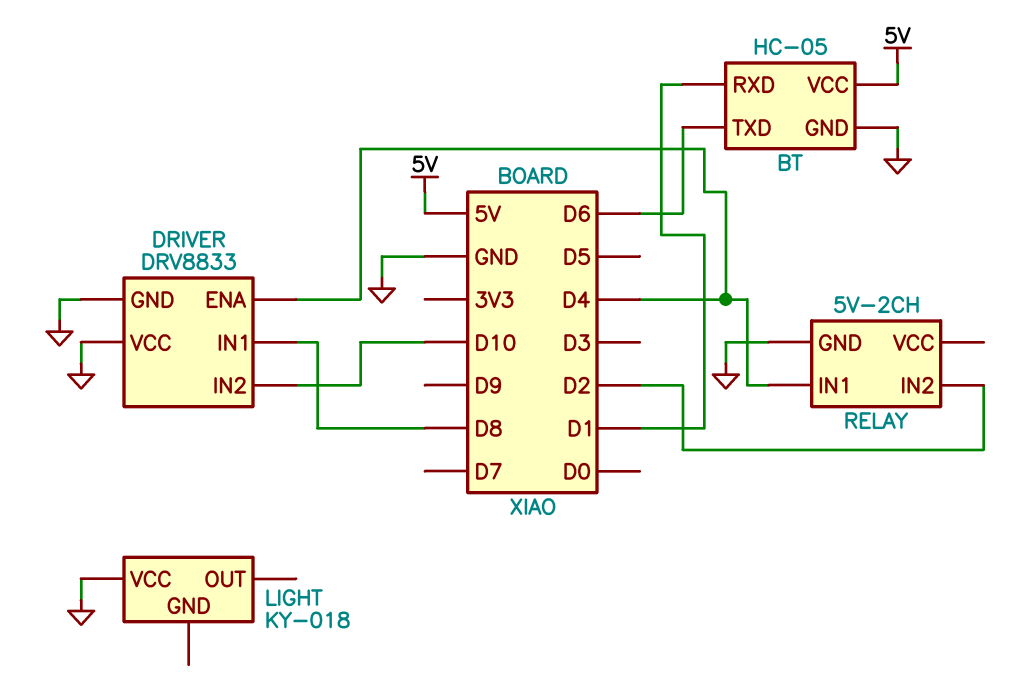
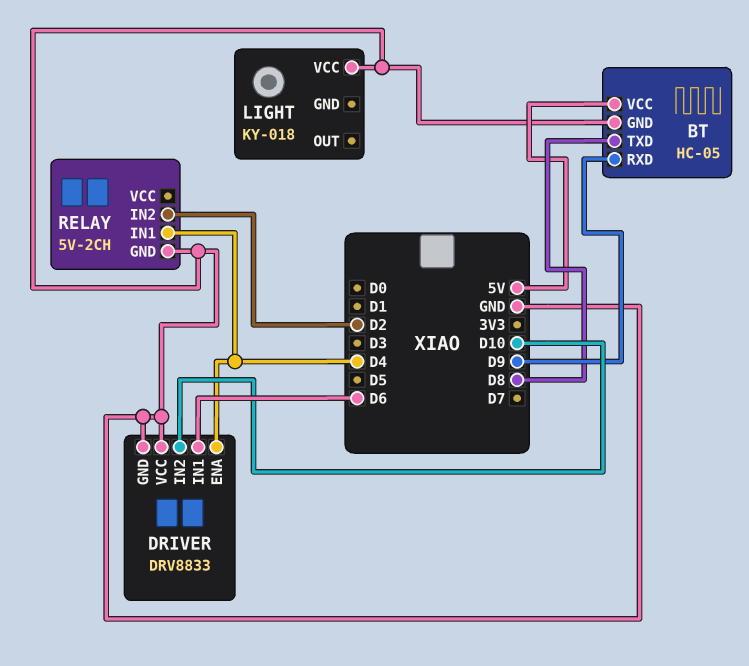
BT pin RXD: D1 -> D9
BT pin TXD: D6 -> D8
DRIVER pin IN1: D8 -> D6

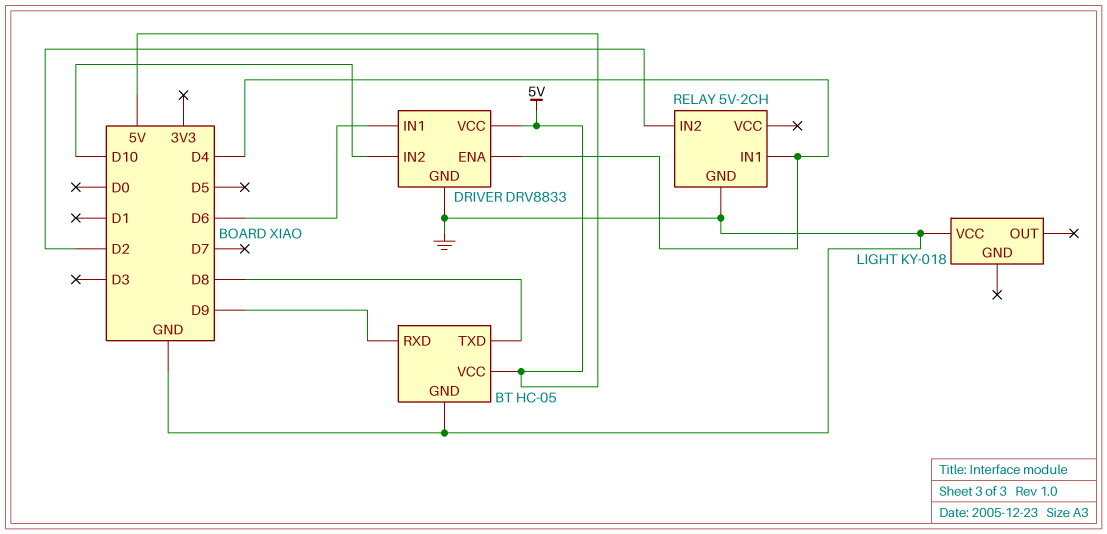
DRIVER pin VCC: GND -> 5V

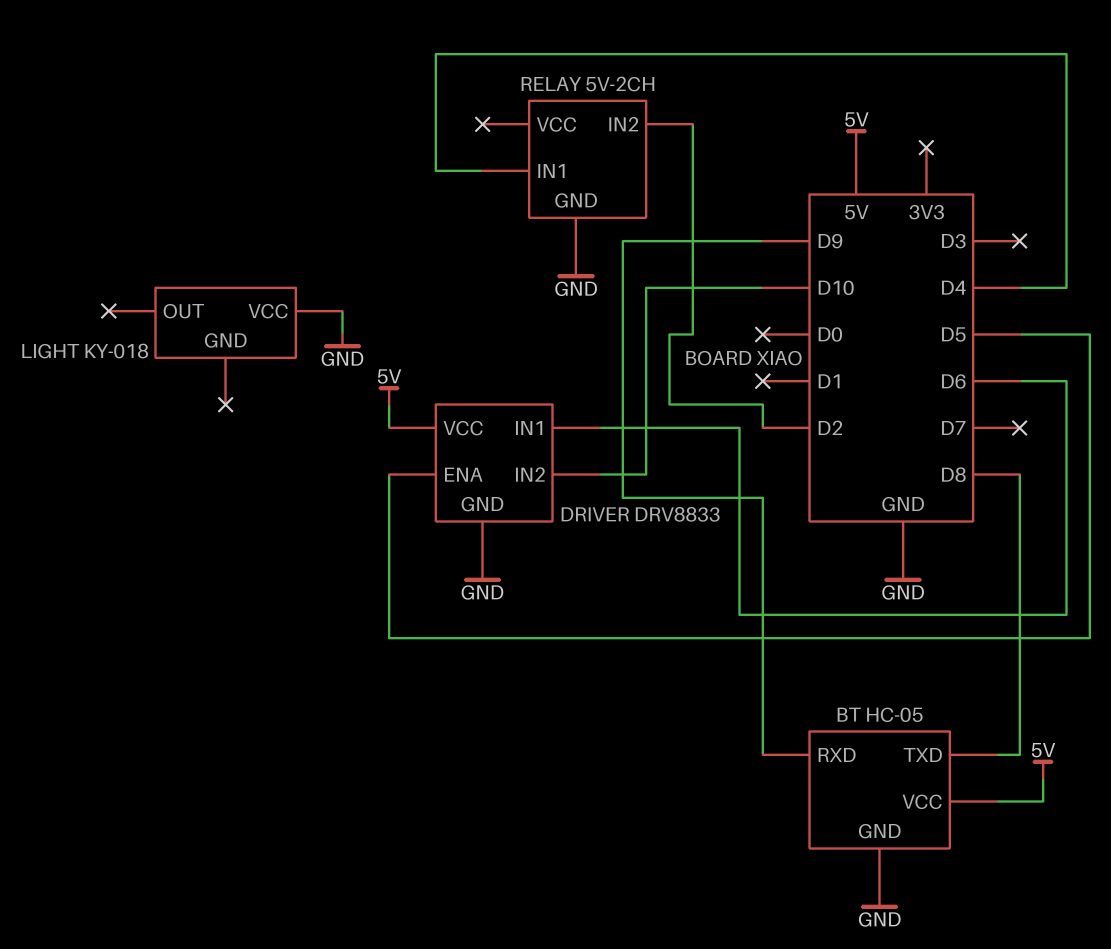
DRIVER pin ENA: D4 -> D5

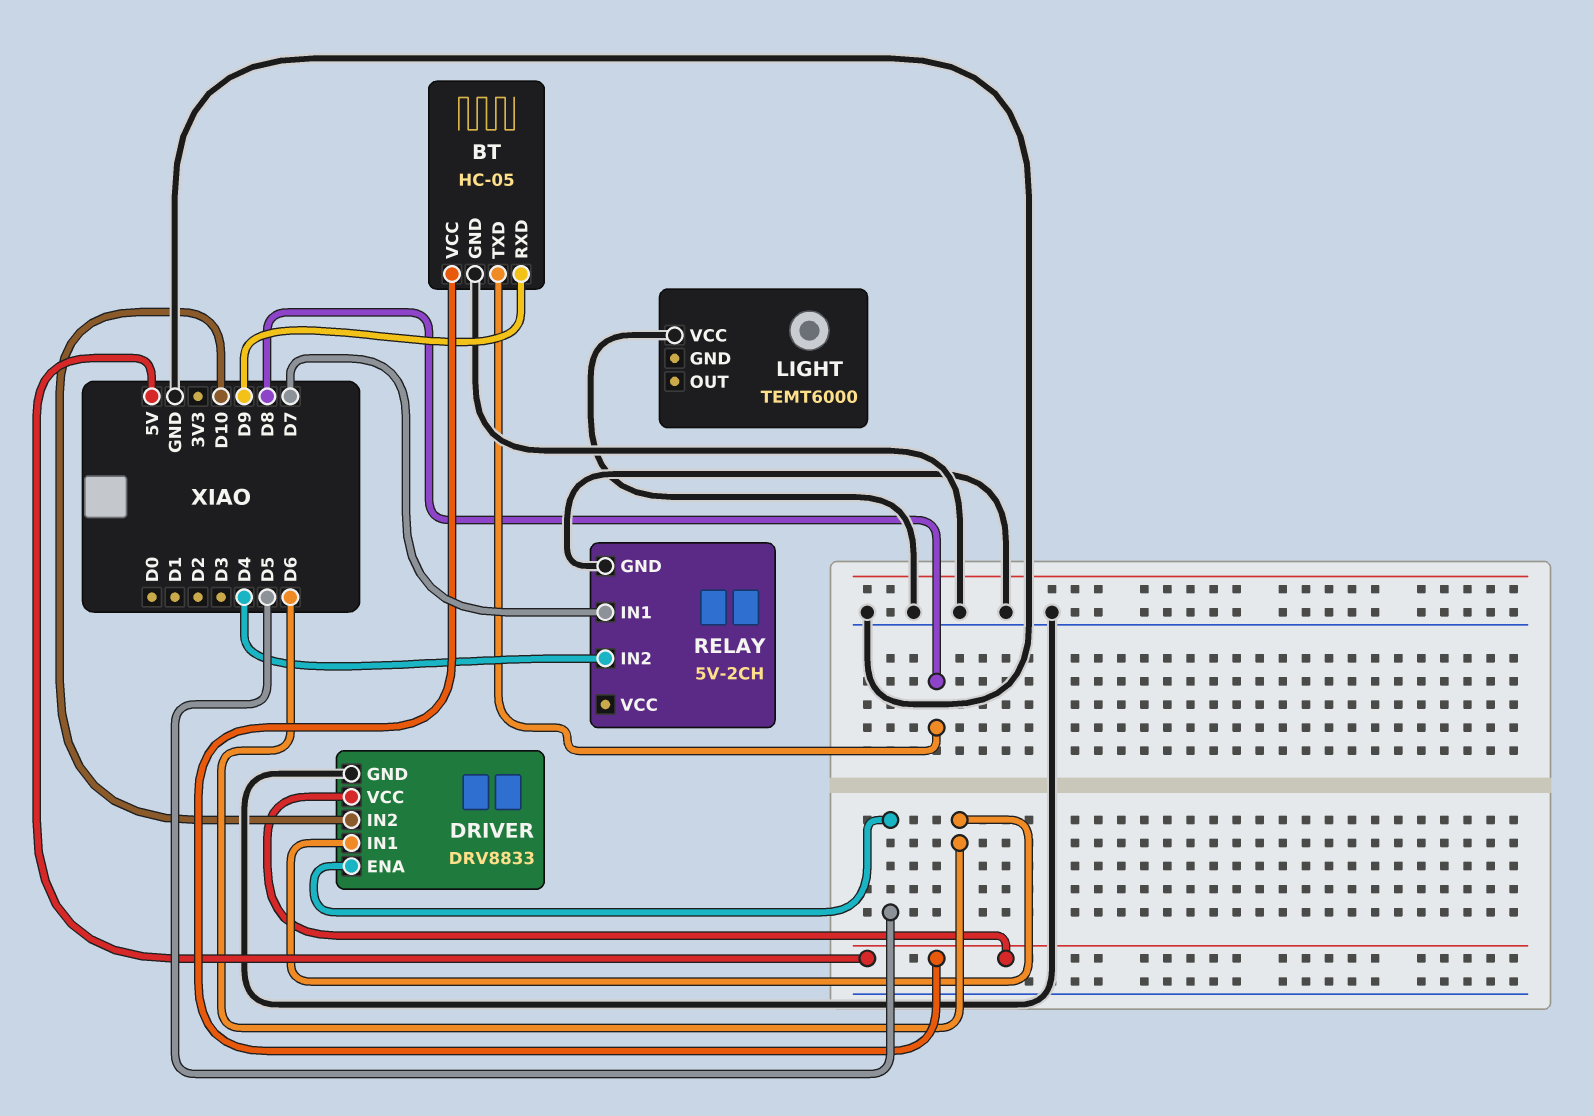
LIGHT: KY-018 -> TEMT6000
RELAY pin IN1: D4 -> D7
RELAY pin IN2: D2 -> D4

